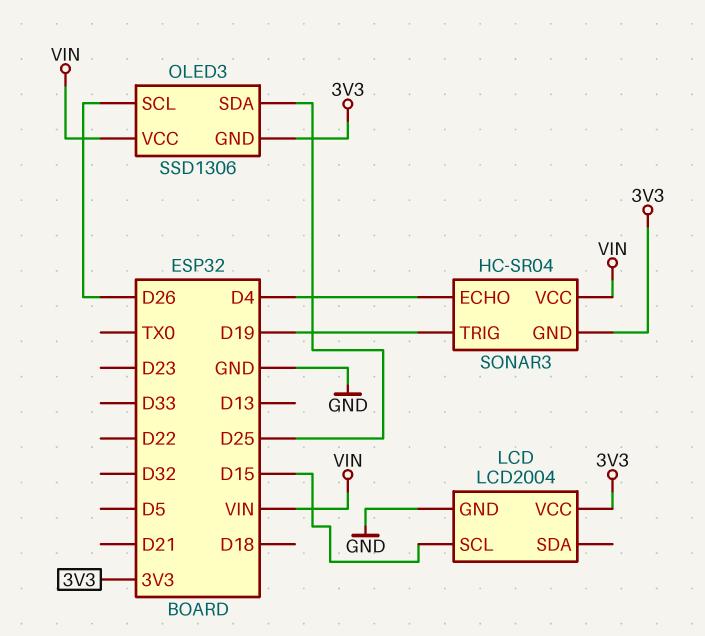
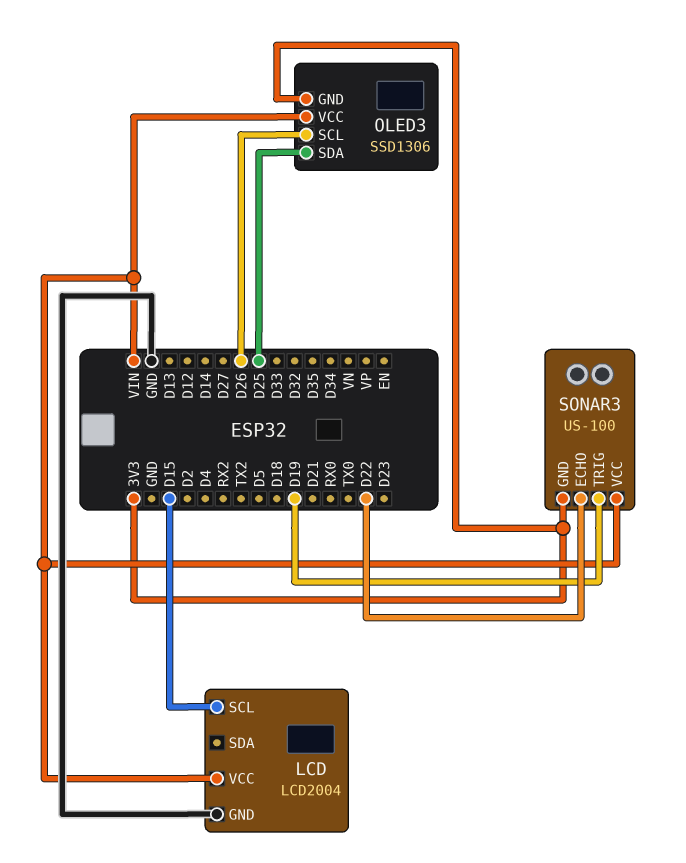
LCD pin VCC: 3V3 -> VIN
SONAR3: HC-SR04 -> US-100
SONAR3 pin ECHO: D4 -> D22

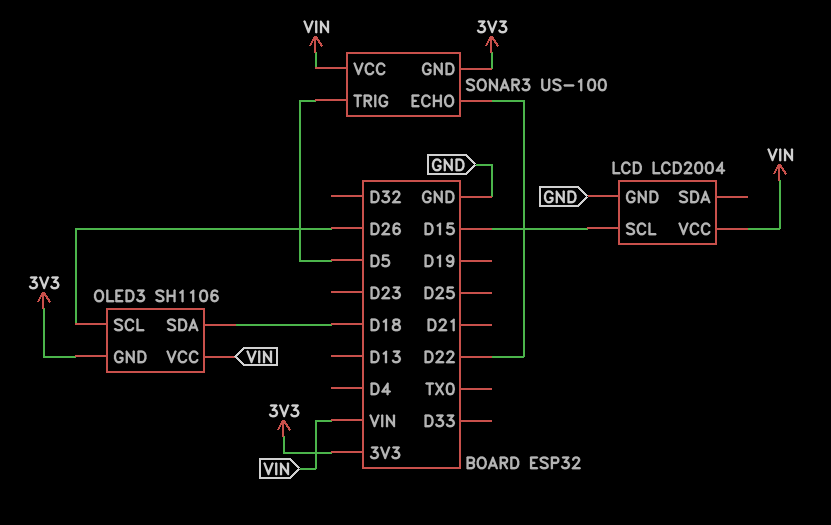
OLED3: SSD1306 -> SH1106
OLED3 pin SDA: D25 -> D18
SONAR3 pin TRIG: D19 -> D5

